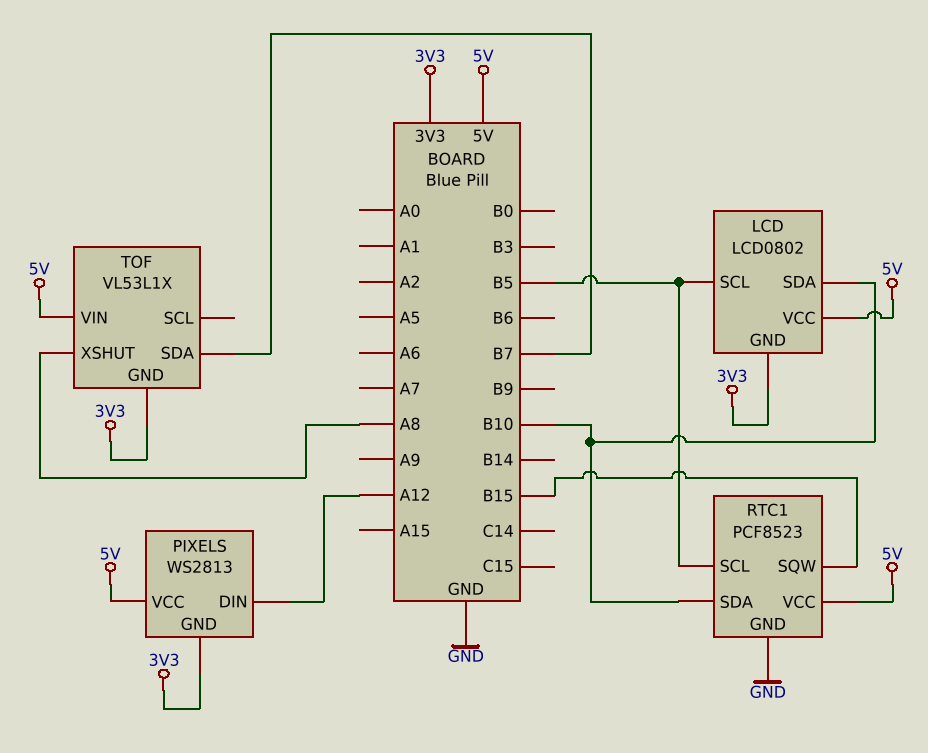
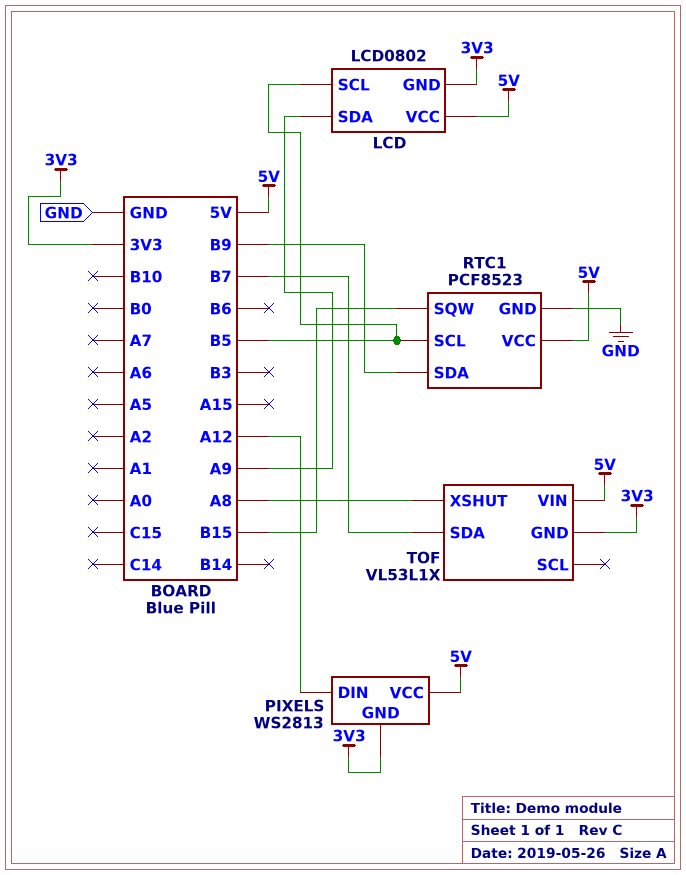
LCD pin SDA: B10 -> A9
RTC1 pin SDA: B10 -> B9

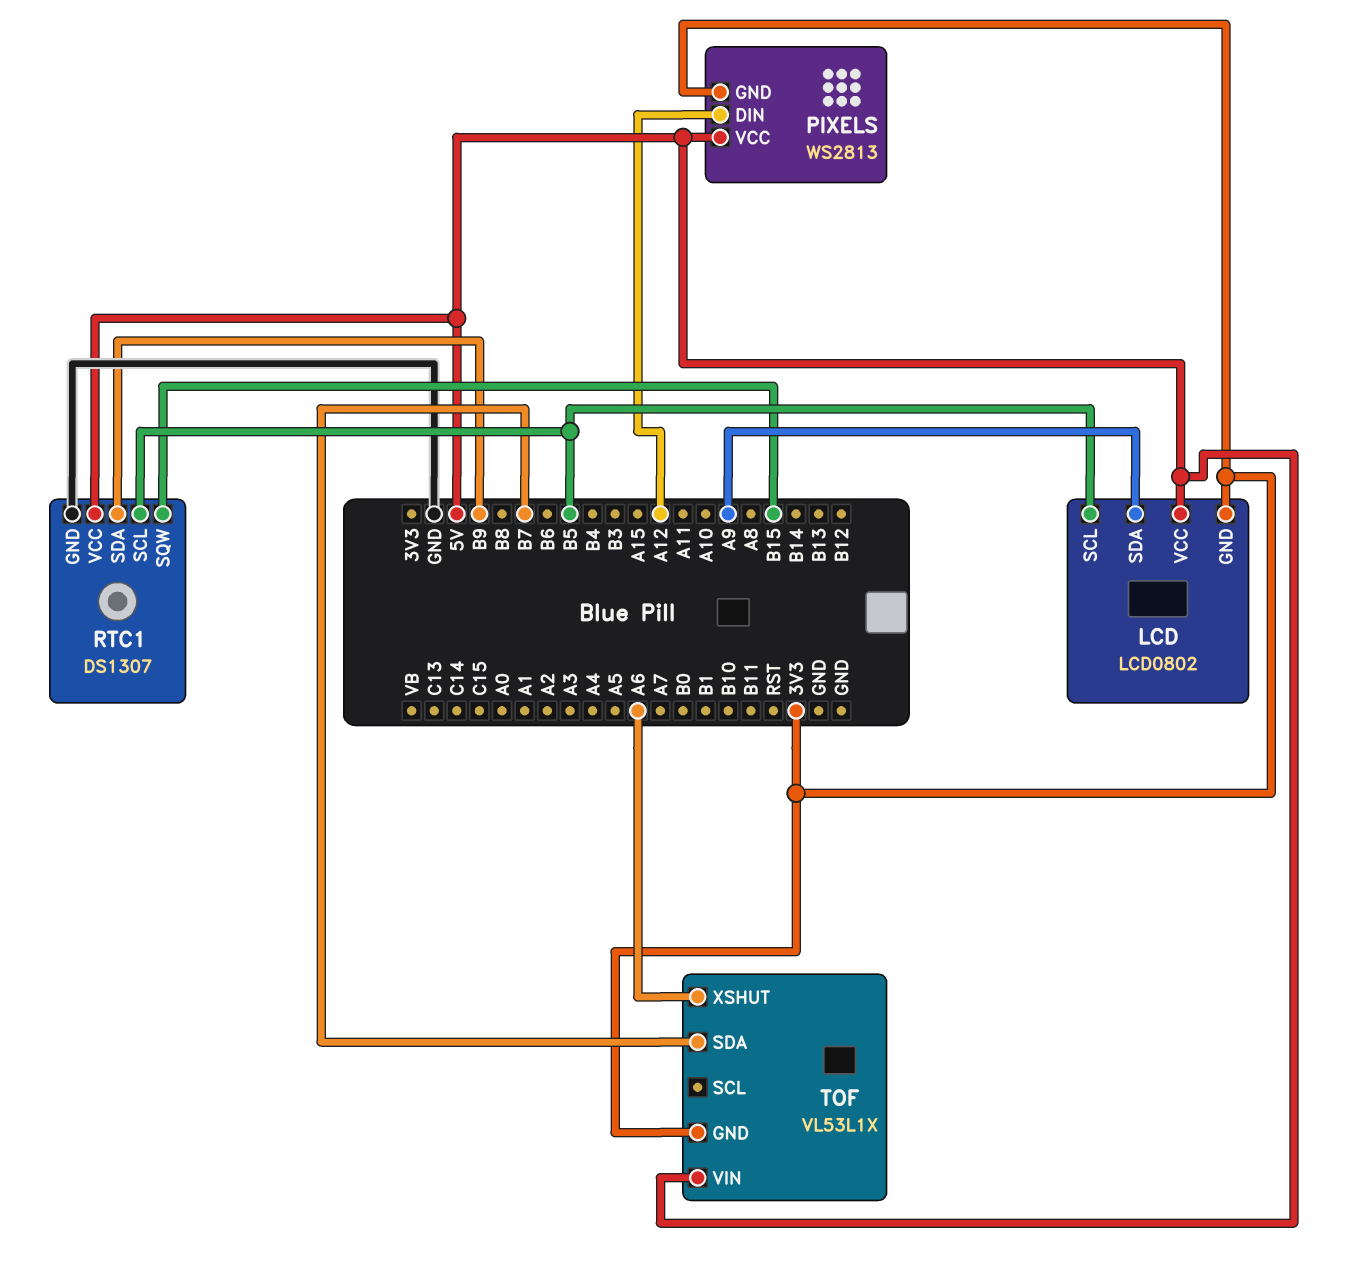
RTC1: PCF8523 -> DS1307
TOF pin XSHUT: A8 -> A6

